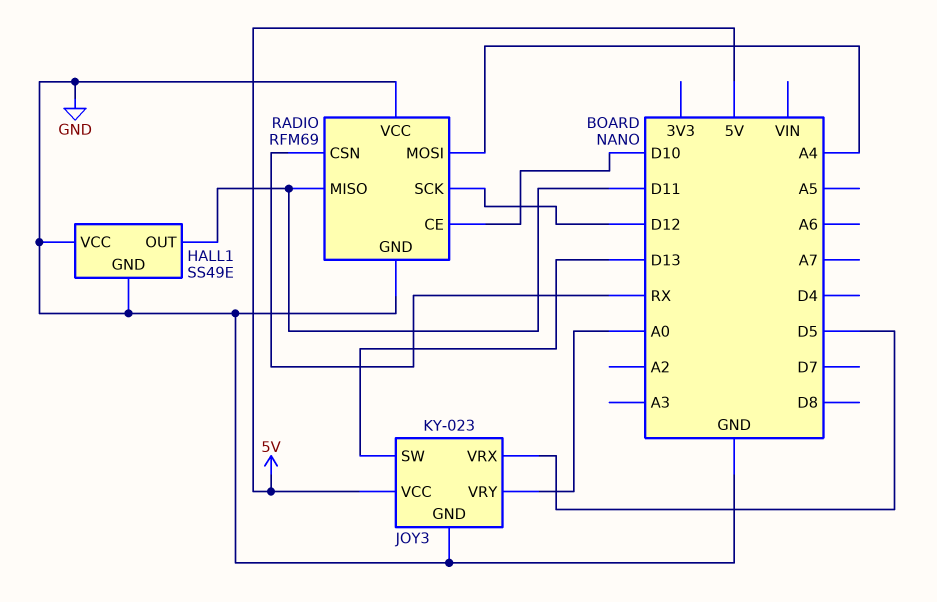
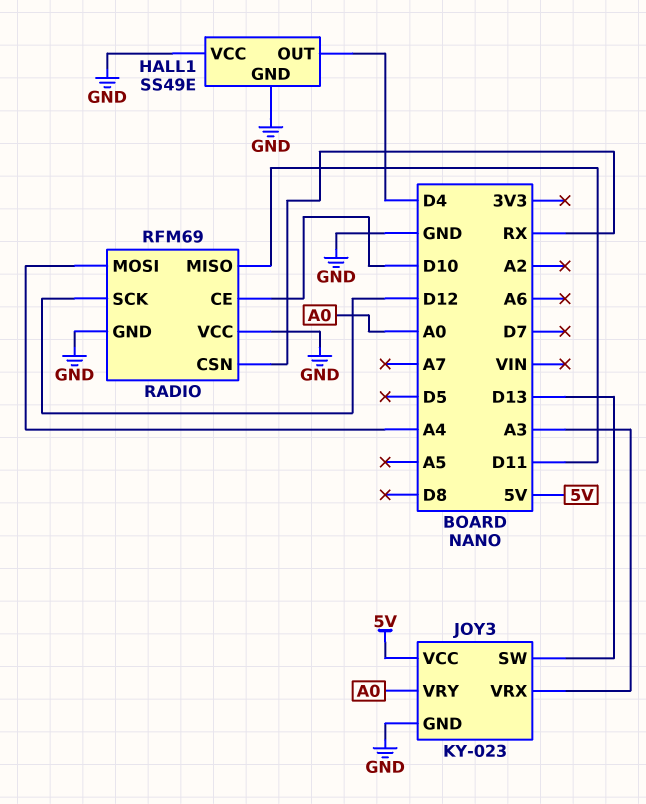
HALL1 pin OUT: D11 -> D4
JOY3 pin VRX: D5 -> A3

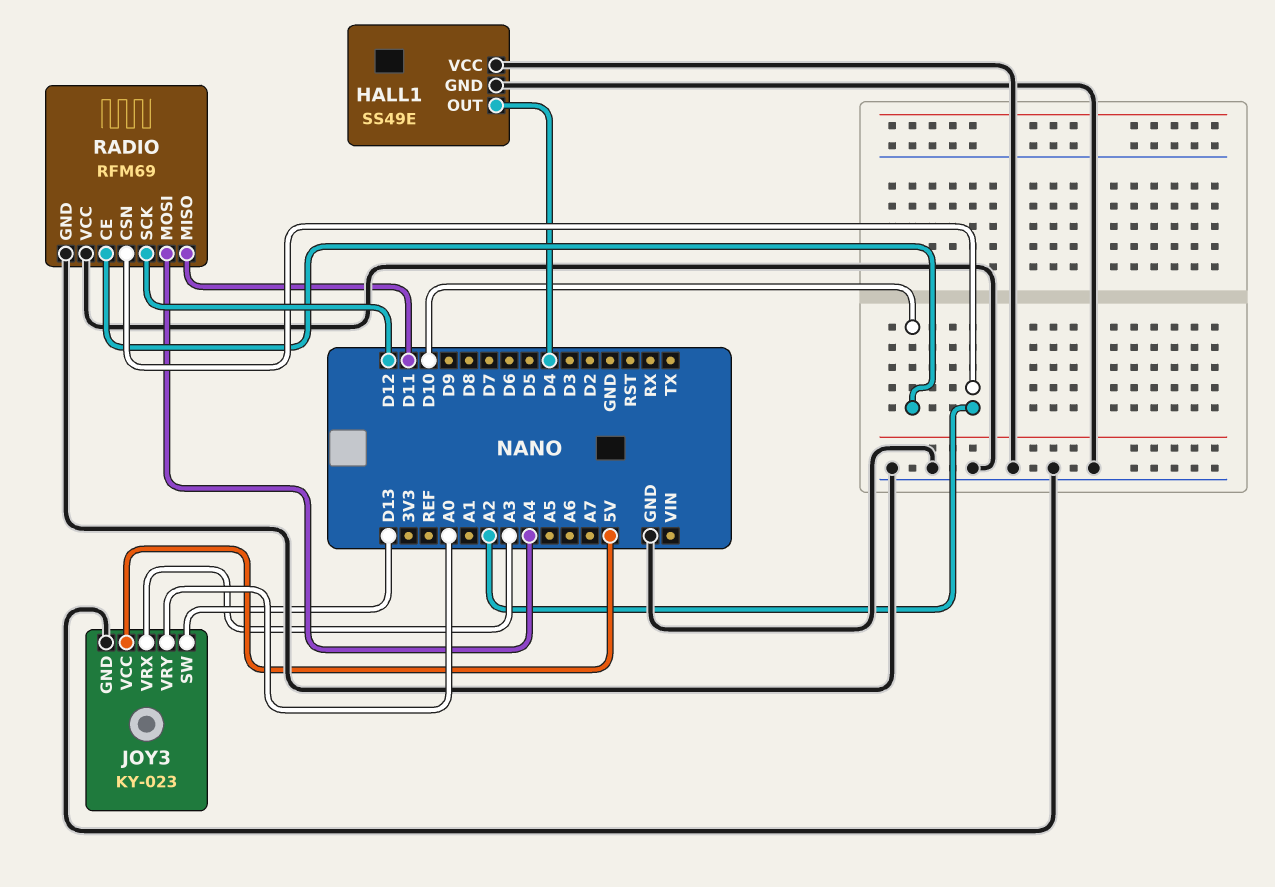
RADIO pin CSN: RX -> A2

